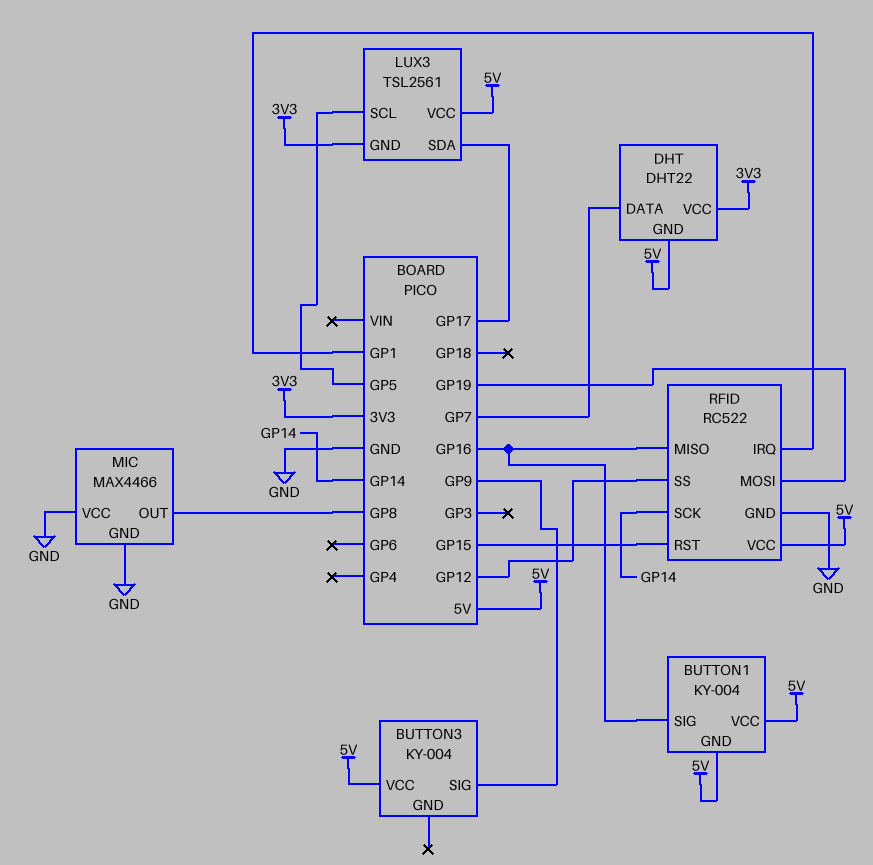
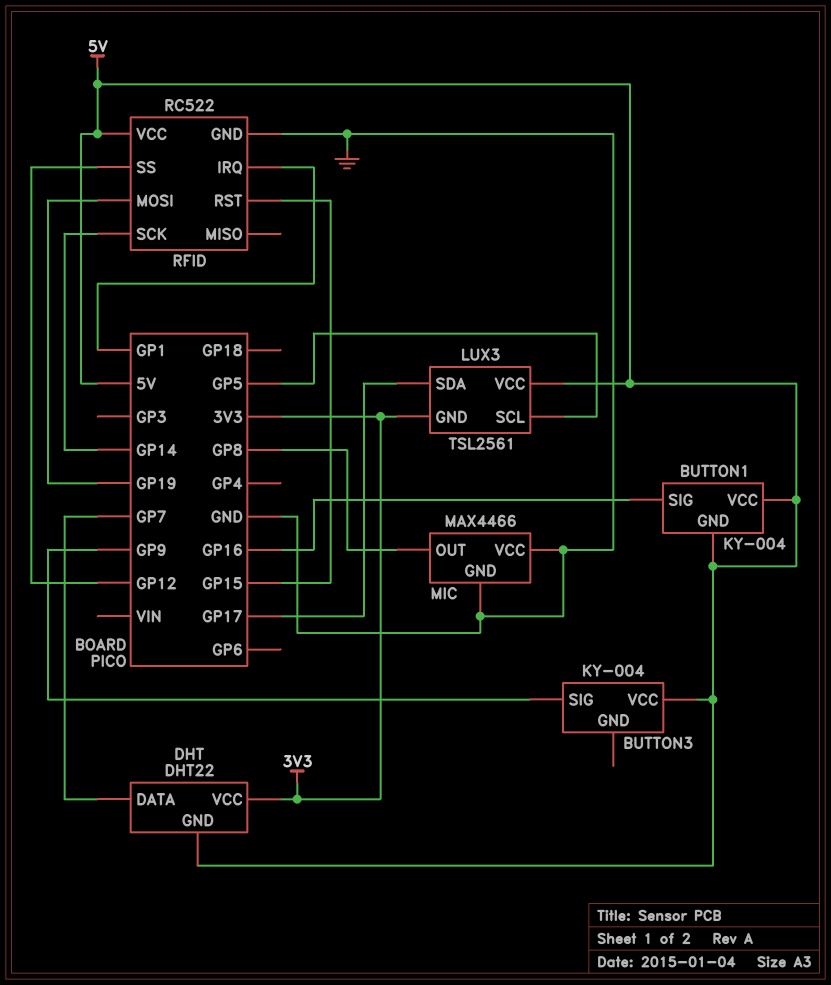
RFID pin MISO: GP16 -> none

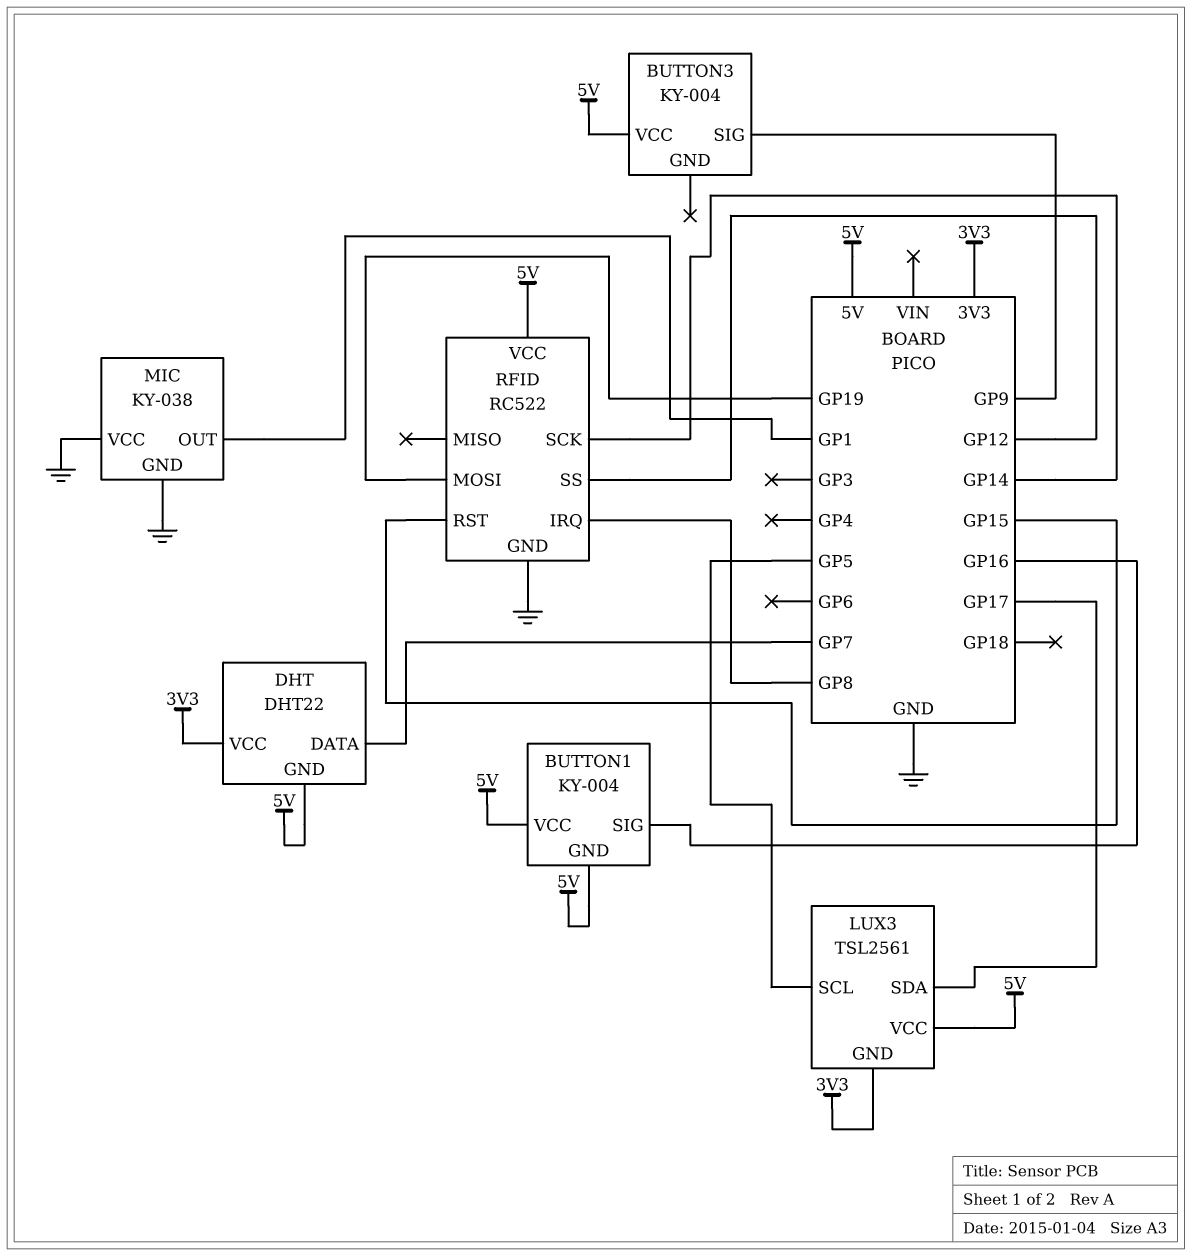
MIC: MAX4466 -> KY-038
MIC pin OUT: GP8 -> GP1
RFID pin IRQ: GP1 -> GP8

